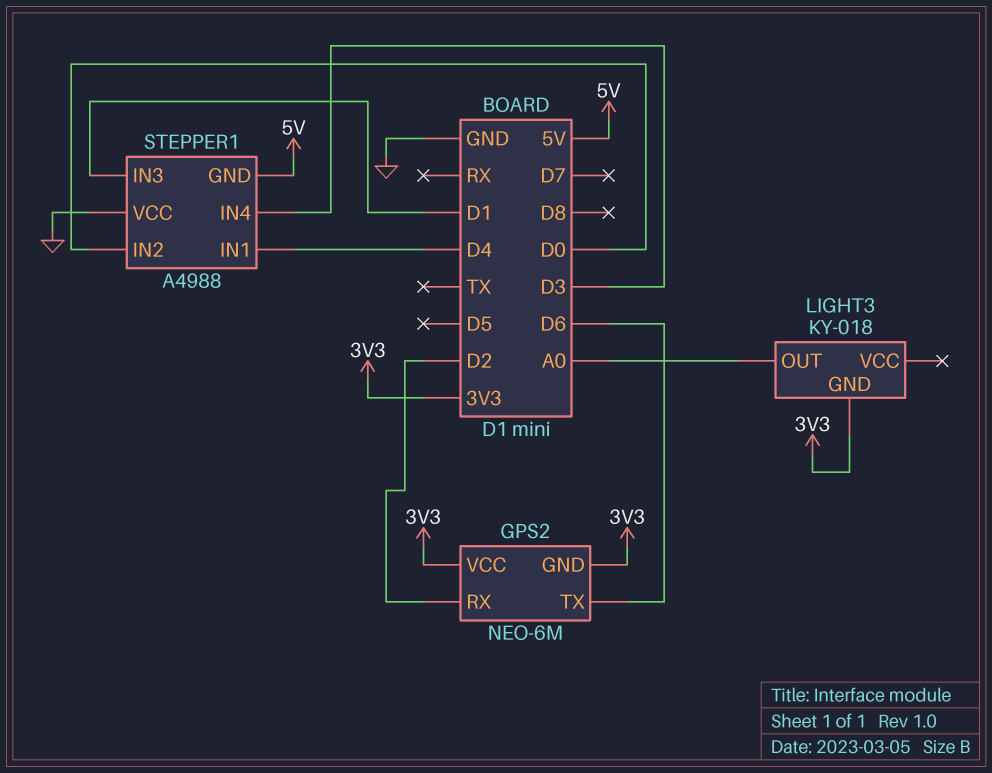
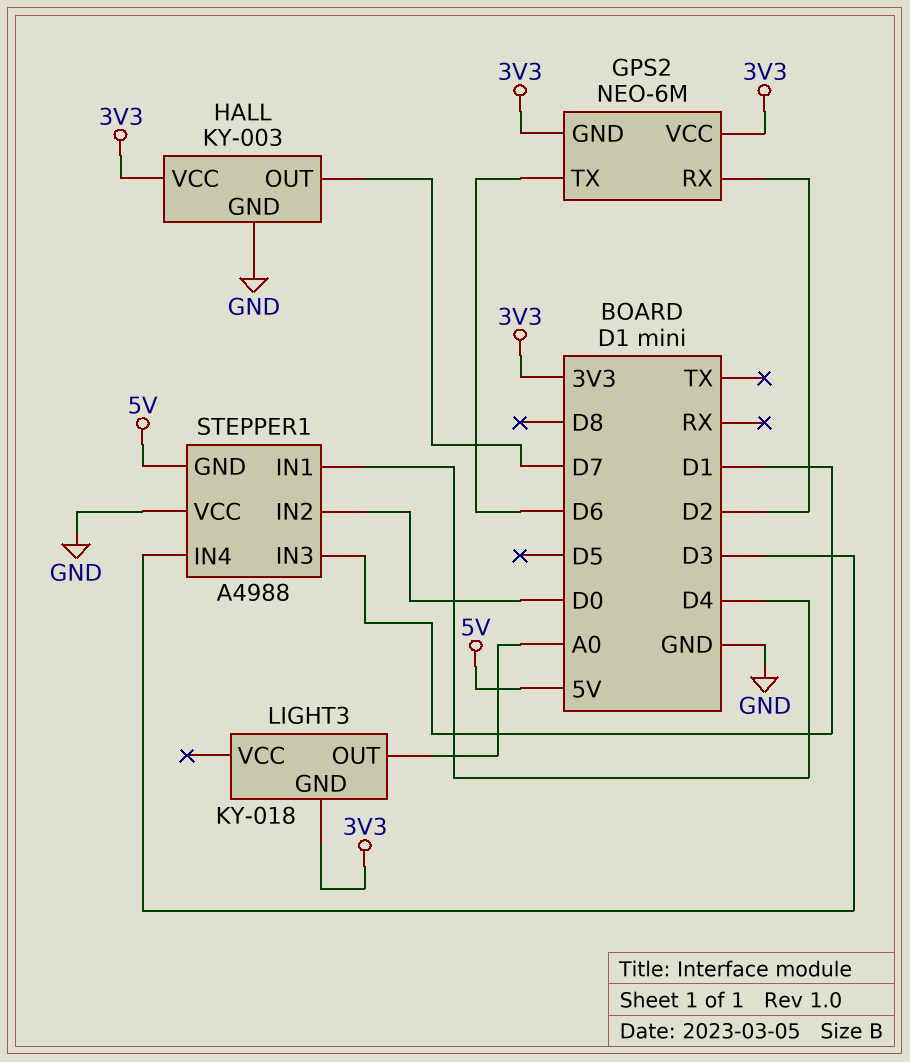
HALL: none -> KY-003
HALL pin GND: none -> GND
HALL pin OUT: none -> D7
HALL pin VCC: none -> 3V3

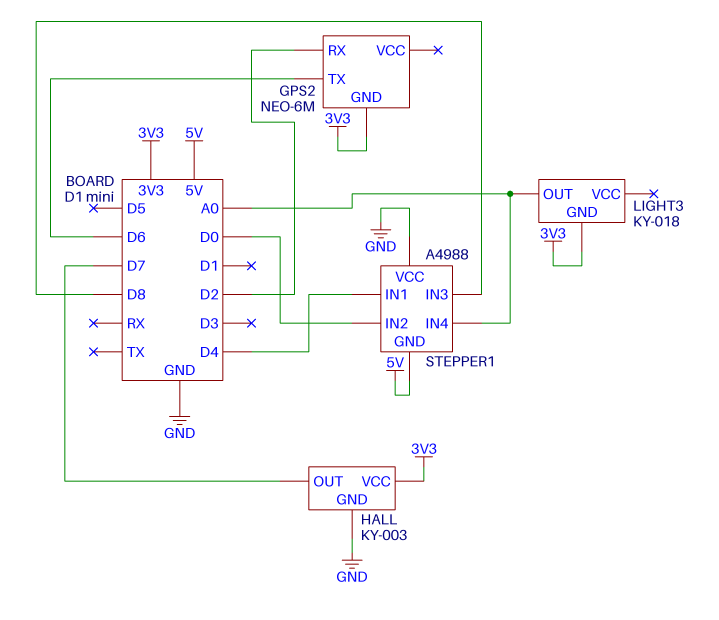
GPS2 pin VCC: 3V3 -> none
STEPPER1 pin IN3: D1 -> D8
STEPPER1 pin IN4: D3 -> A0

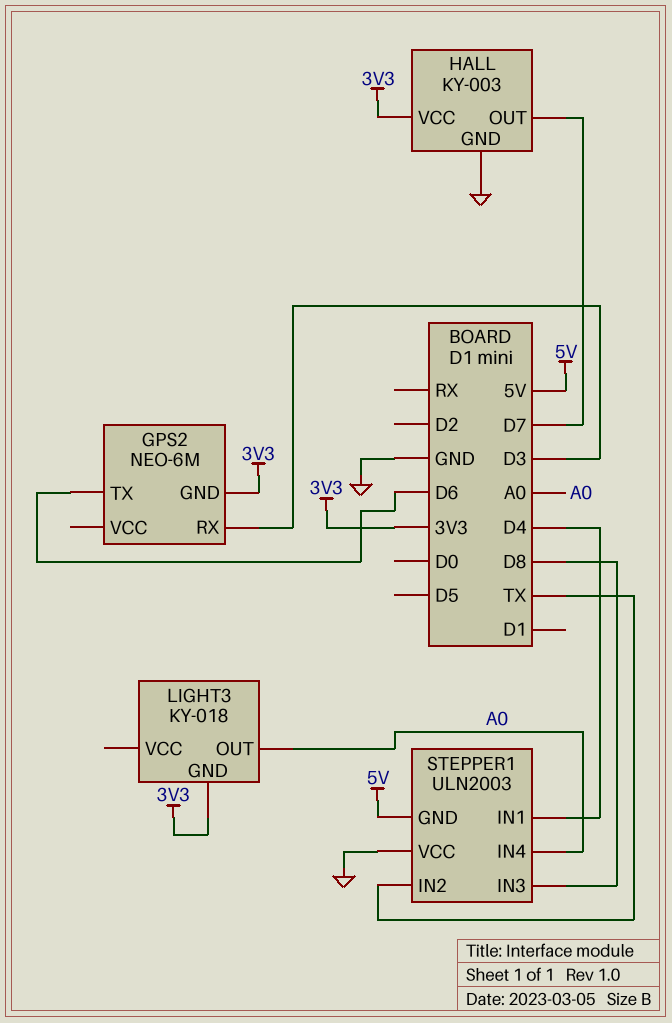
GPS2 pin RX: D2 -> D3
STEPPER1: A4988 -> ULN2003
STEPPER1 pin IN2: D0 -> TX

